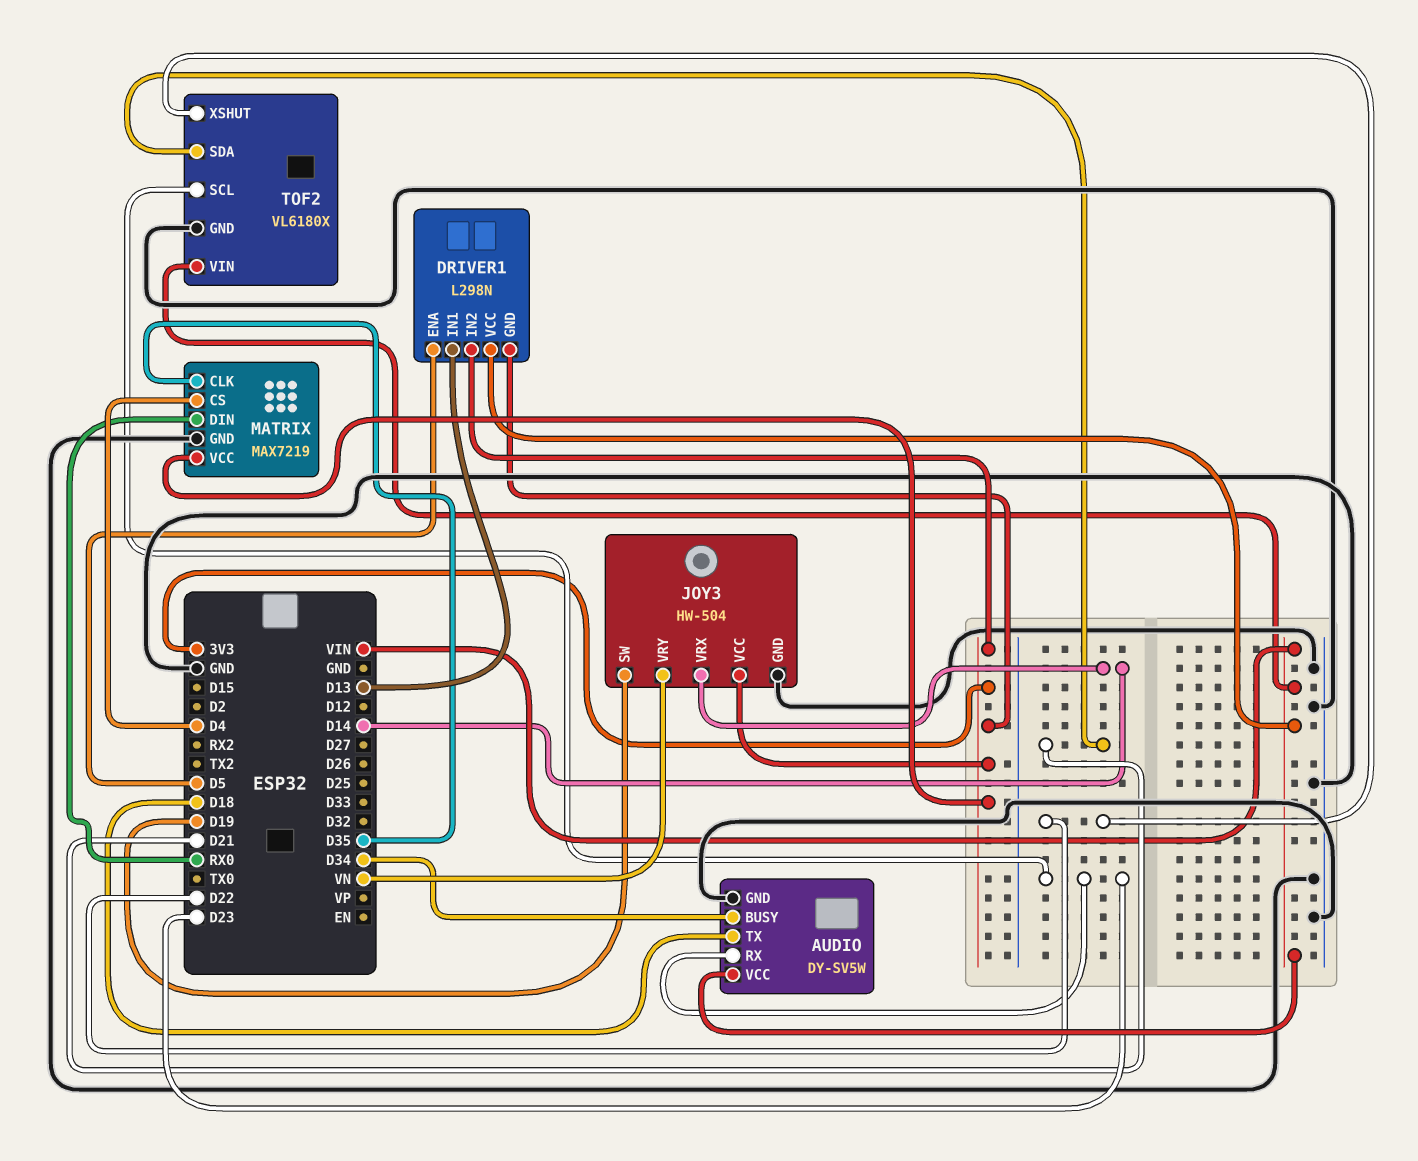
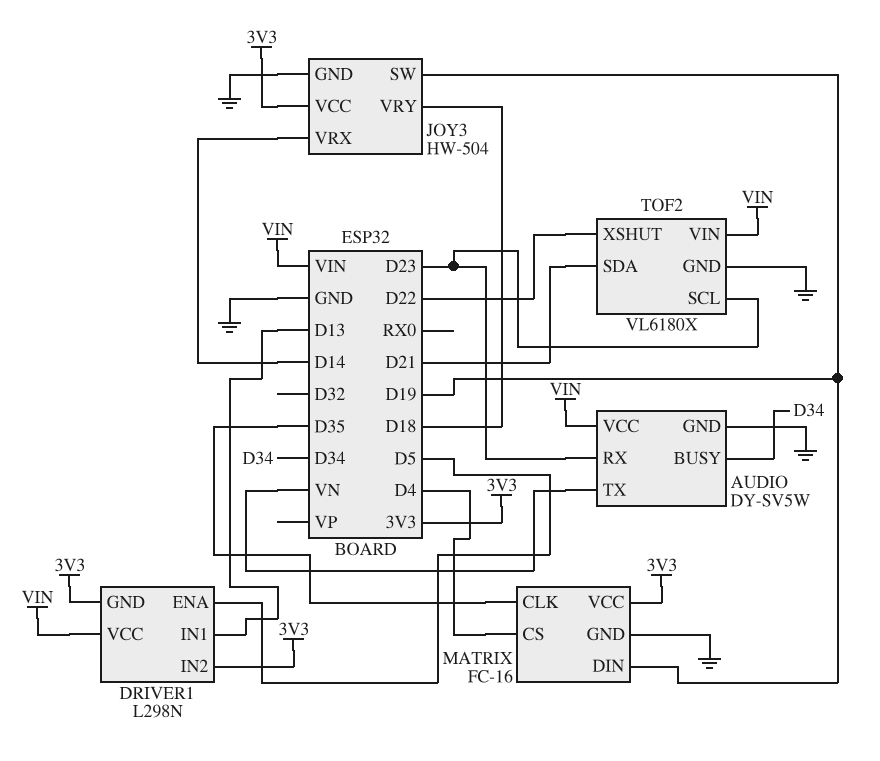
AUDIO pin TX: D18 -> VN
JOY3 pin VRY: VN -> D18
MATRIX: MAX7219 -> FC-16
MATRIX pin DIN: RX0 -> D19

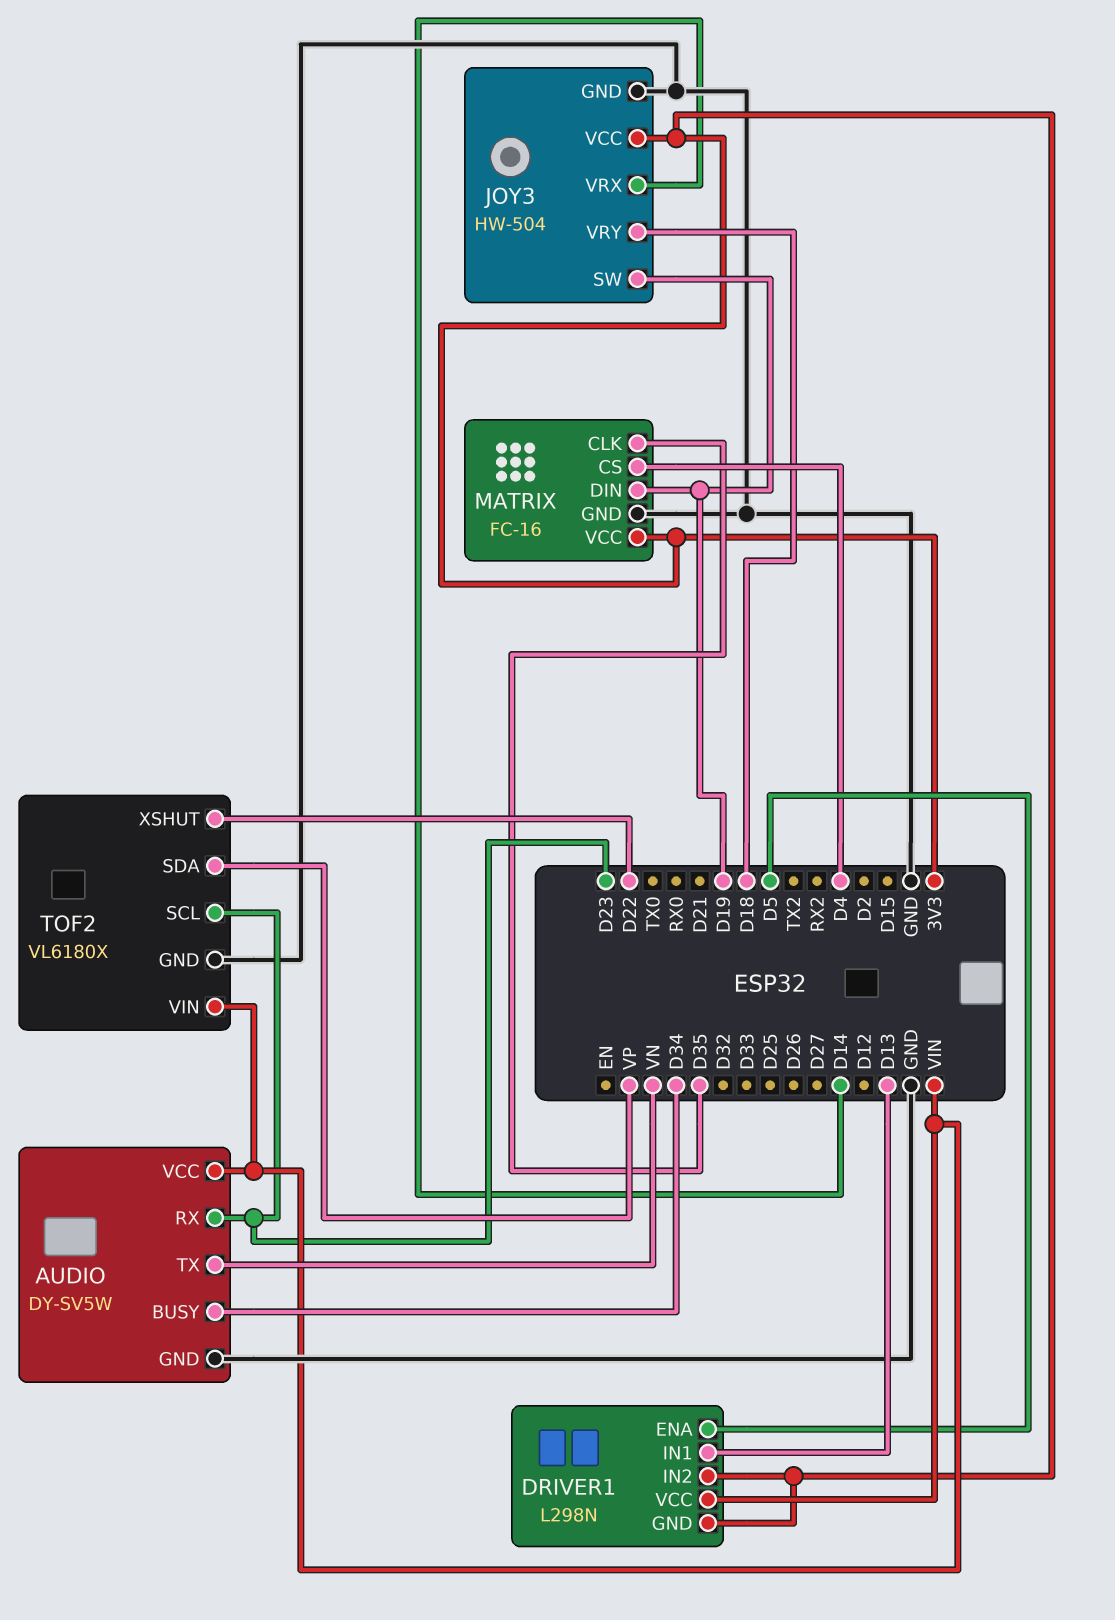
TOF2 pin SDA: D21 -> VP

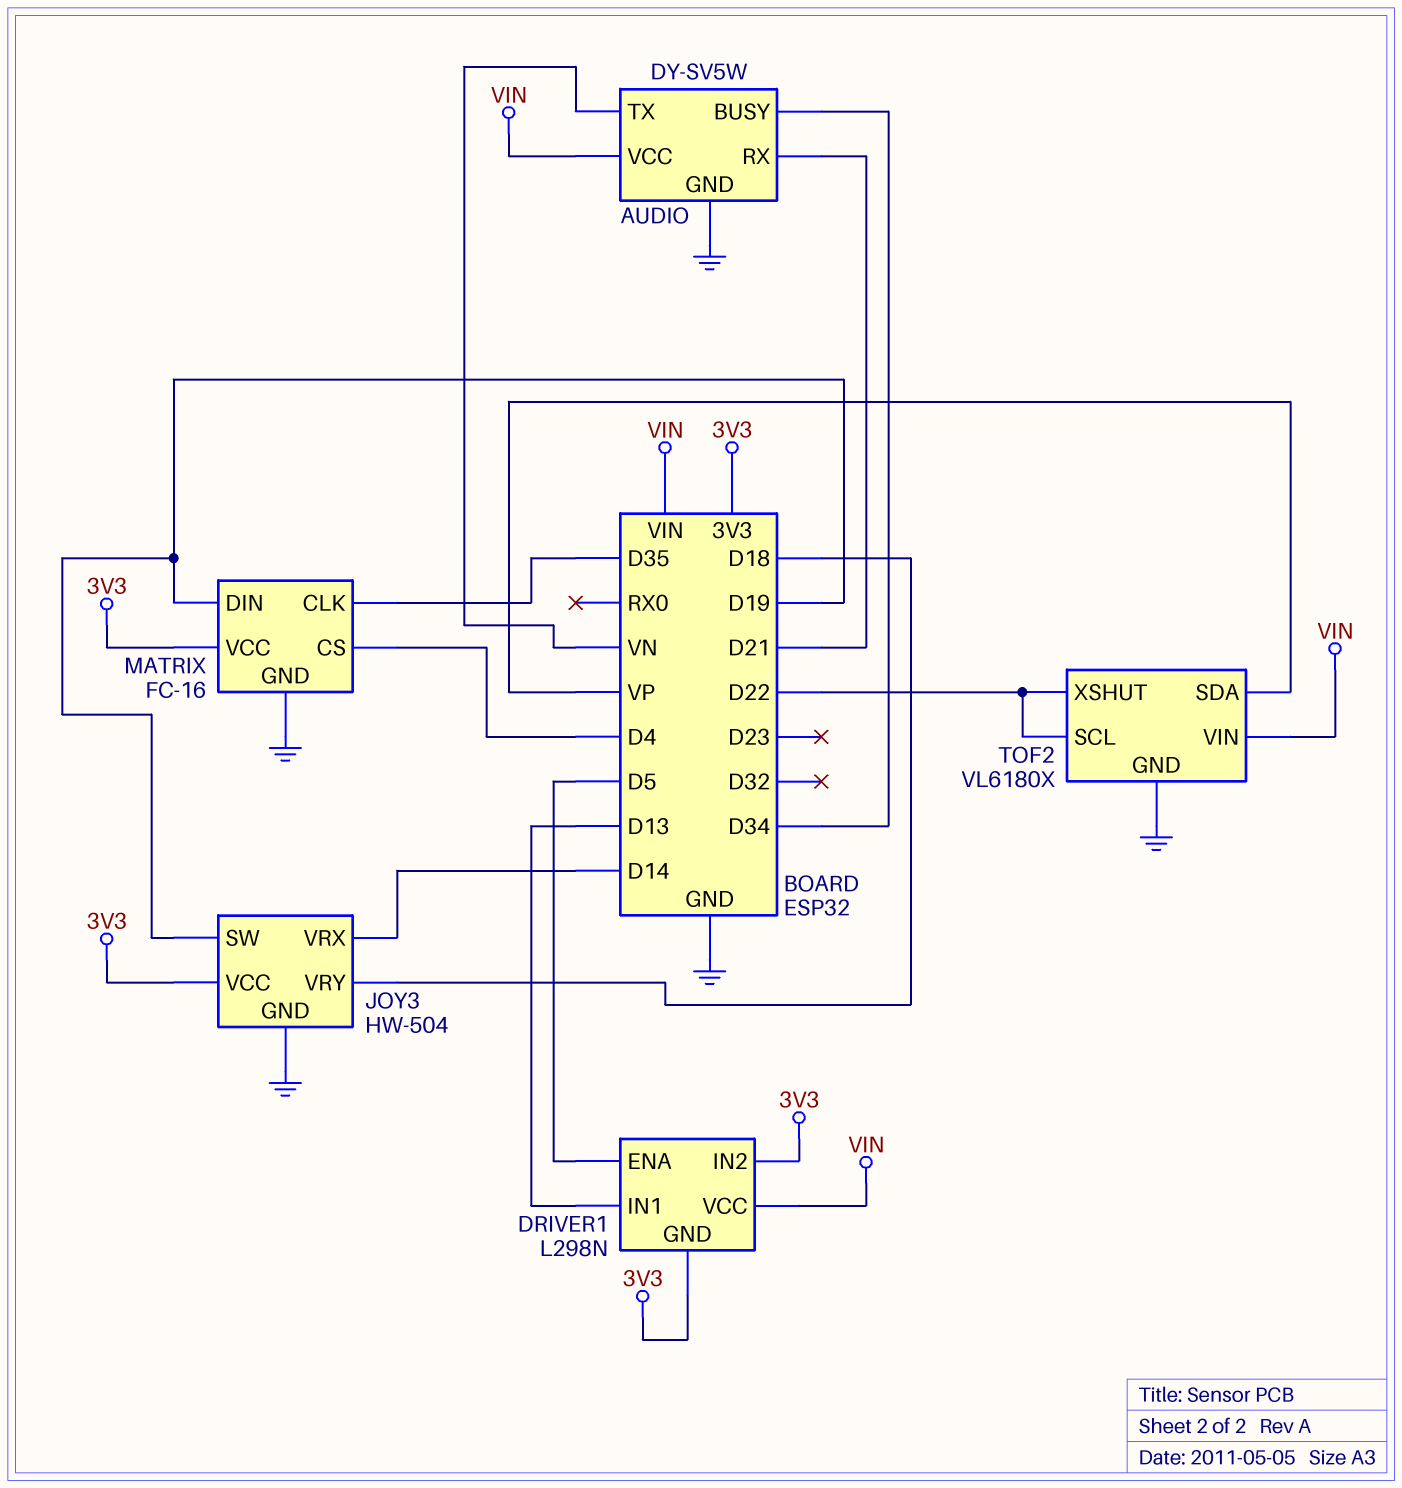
AUDIO pin RX: D23 -> D21
TOF2 pin SCL: D23 -> D22

